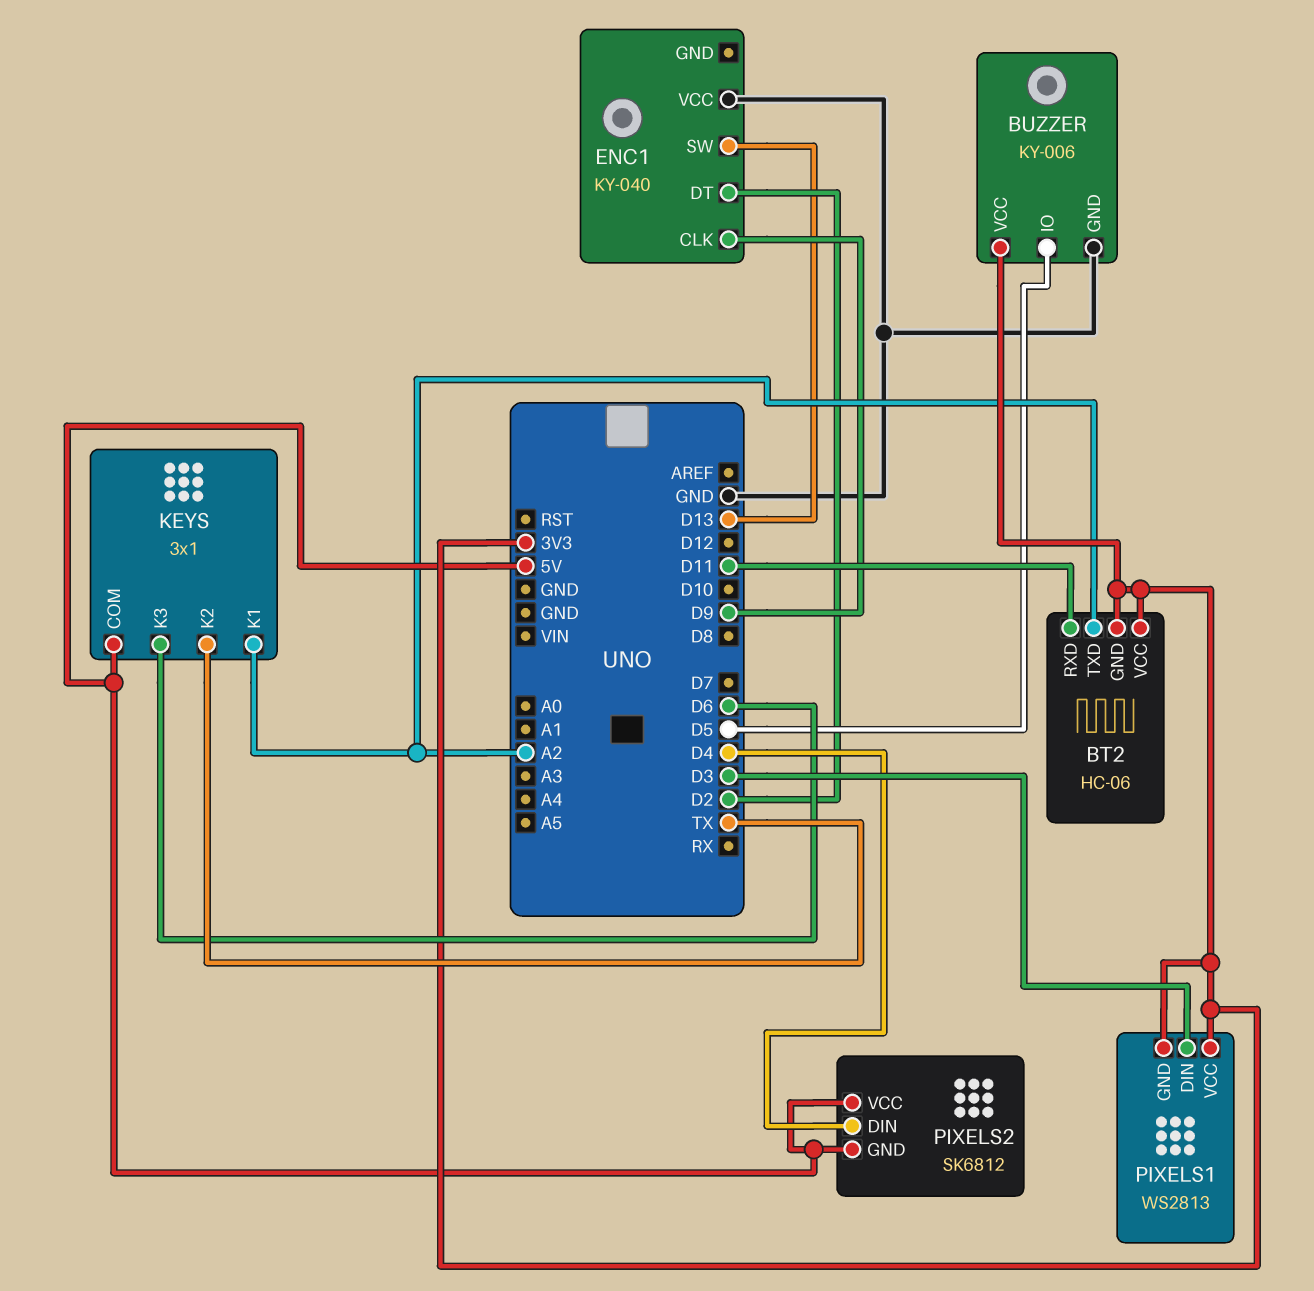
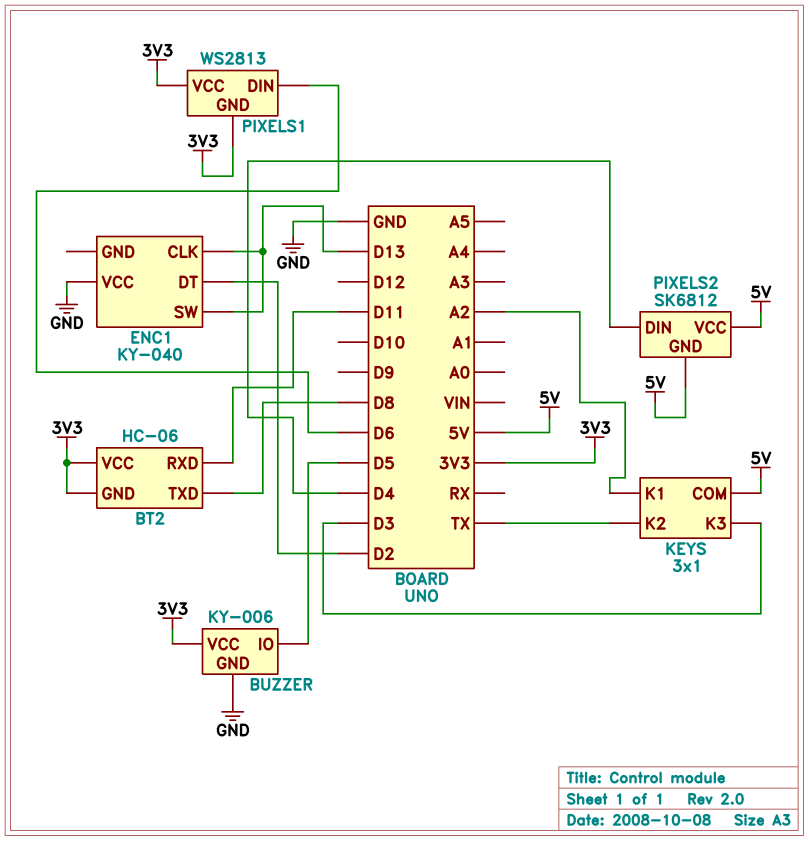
BT2 pin TXD: A2 -> D8
ENC1 pin CLK: D9 -> D13
KEYS pin K3: D6 -> D3
PIXELS1 pin DIN: D3 -> D6

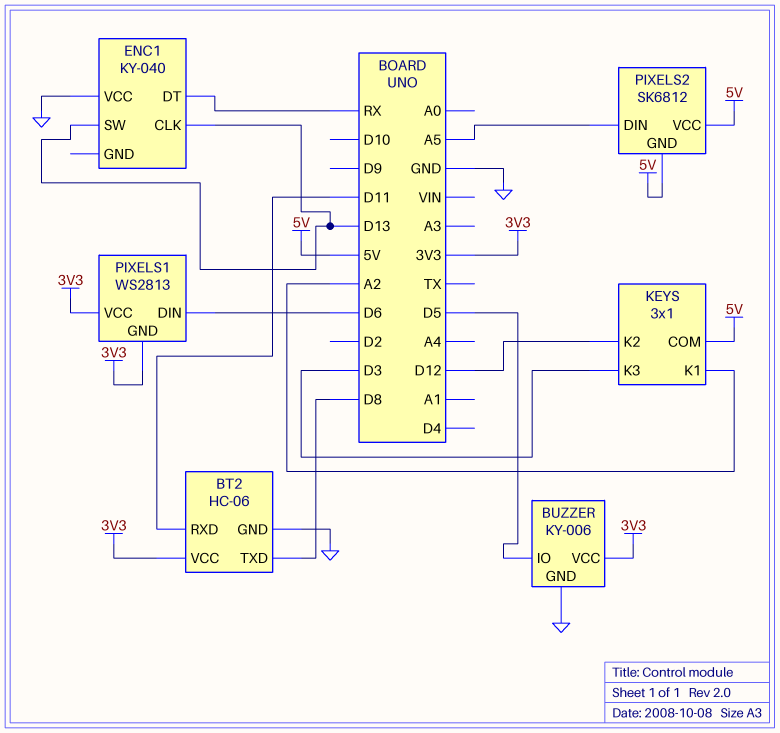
BT2 pin GND: 3V3 -> GND
ENC1 pin DT: D2 -> RX
KEYS pin K2: TX -> D12
PIXELS2 pin DIN: D4 -> A5

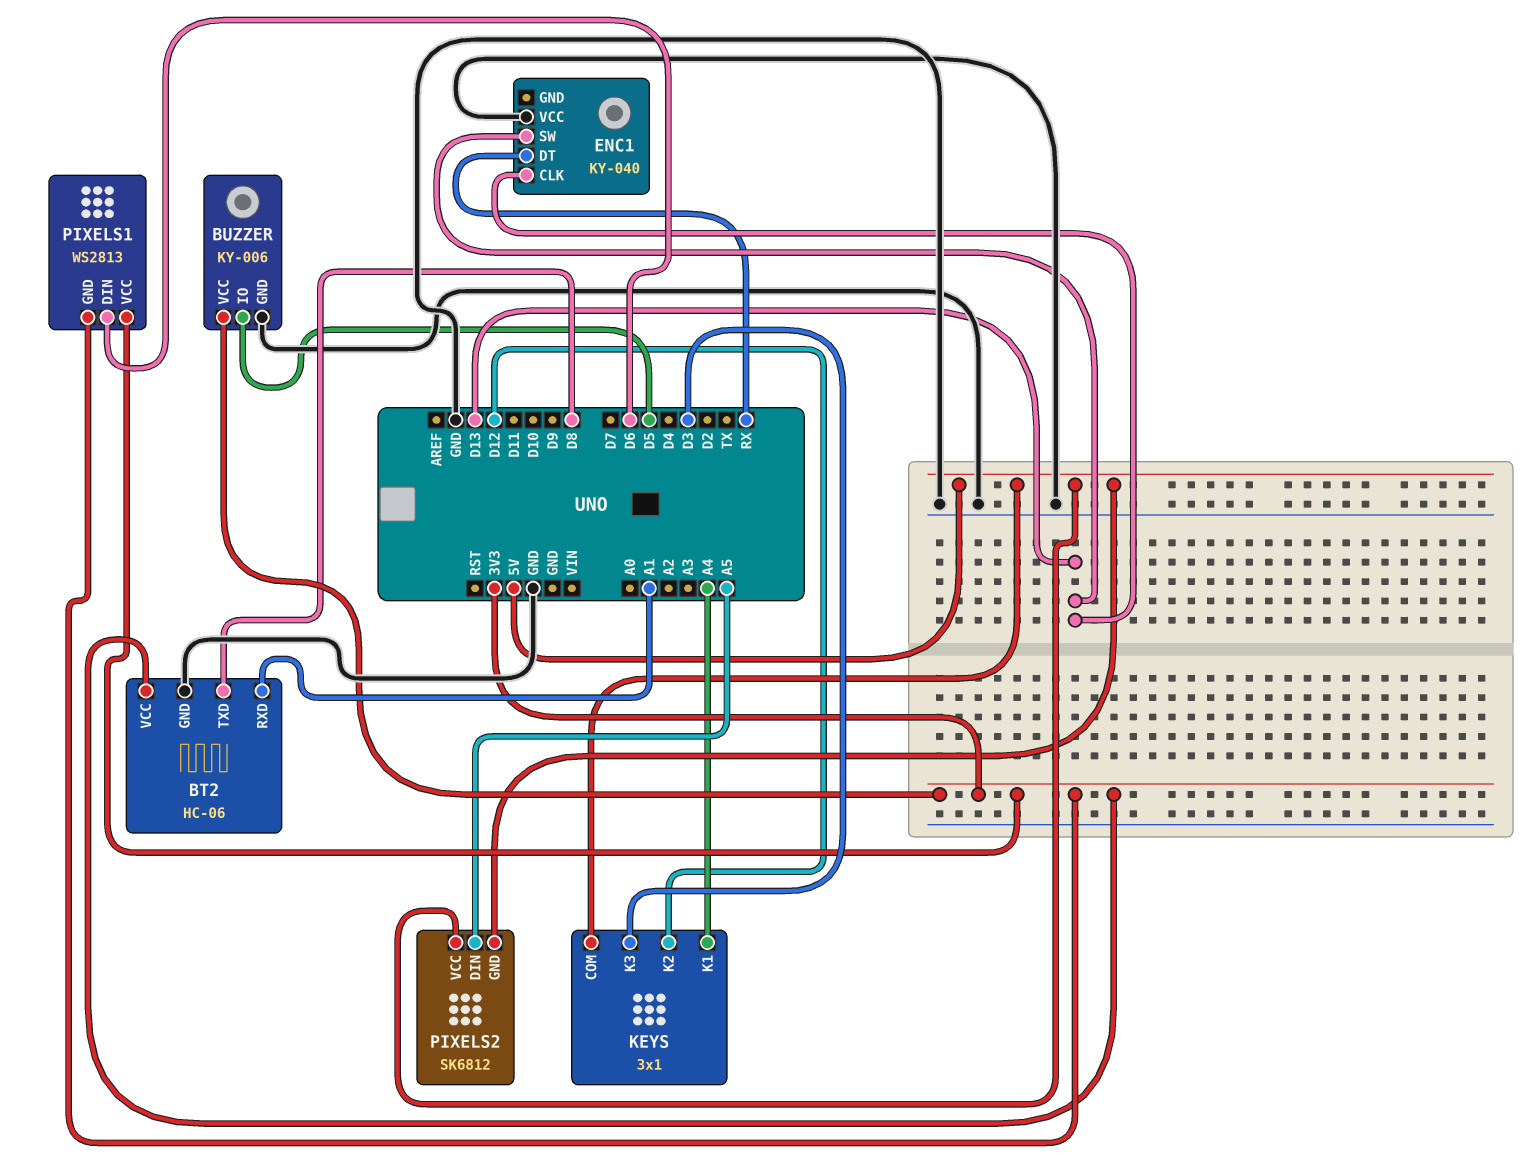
BT2 pin RXD: D11 -> A1
KEYS pin K1: A2 -> A4

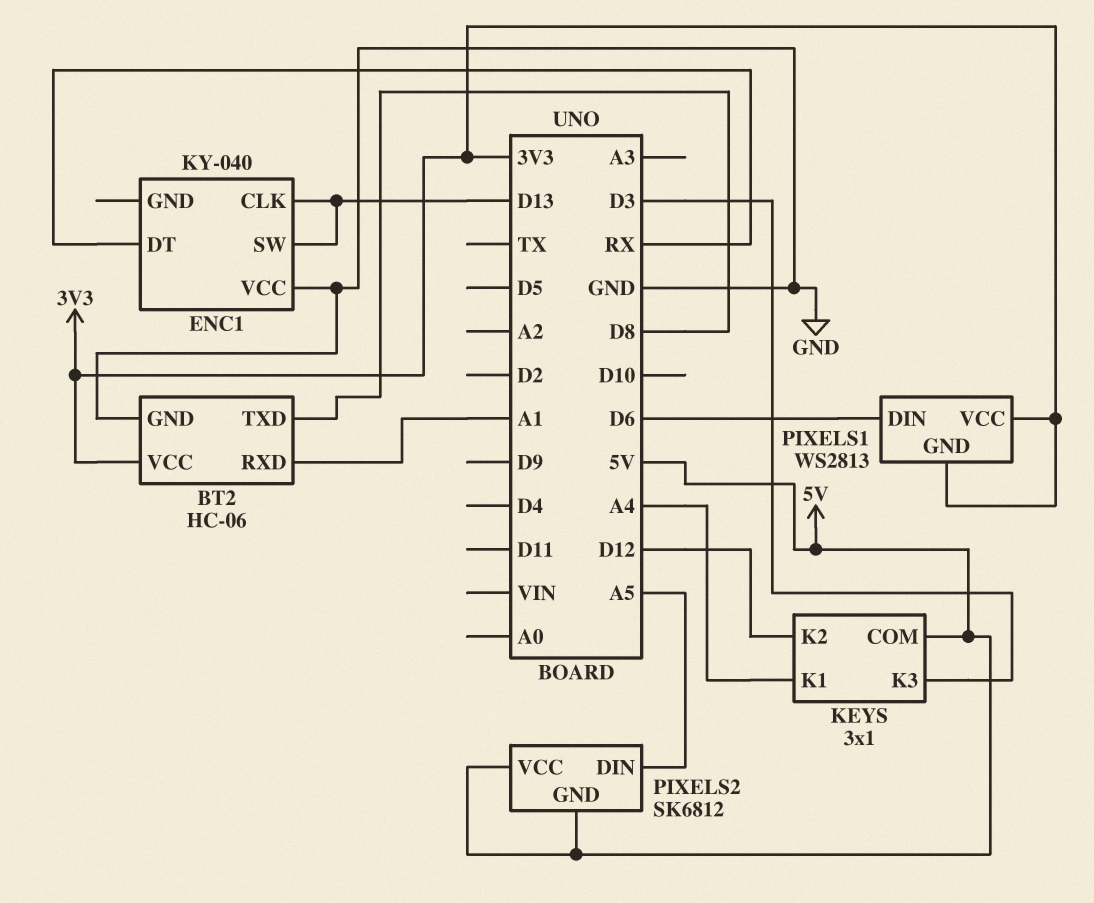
BUZZER: KY-006 -> none
BUZZER pin GND: GND -> none
BUZZER pin IO: D5 -> none
BUZZER pin VCC: 3V3 -> none

